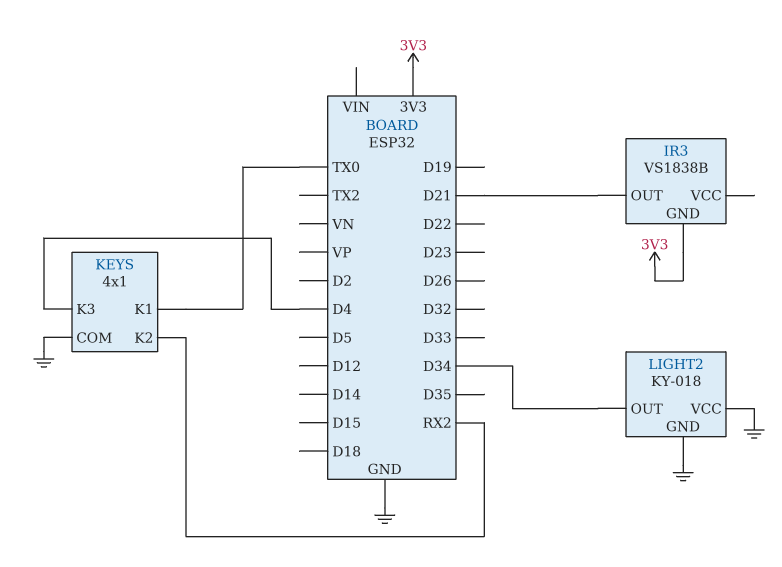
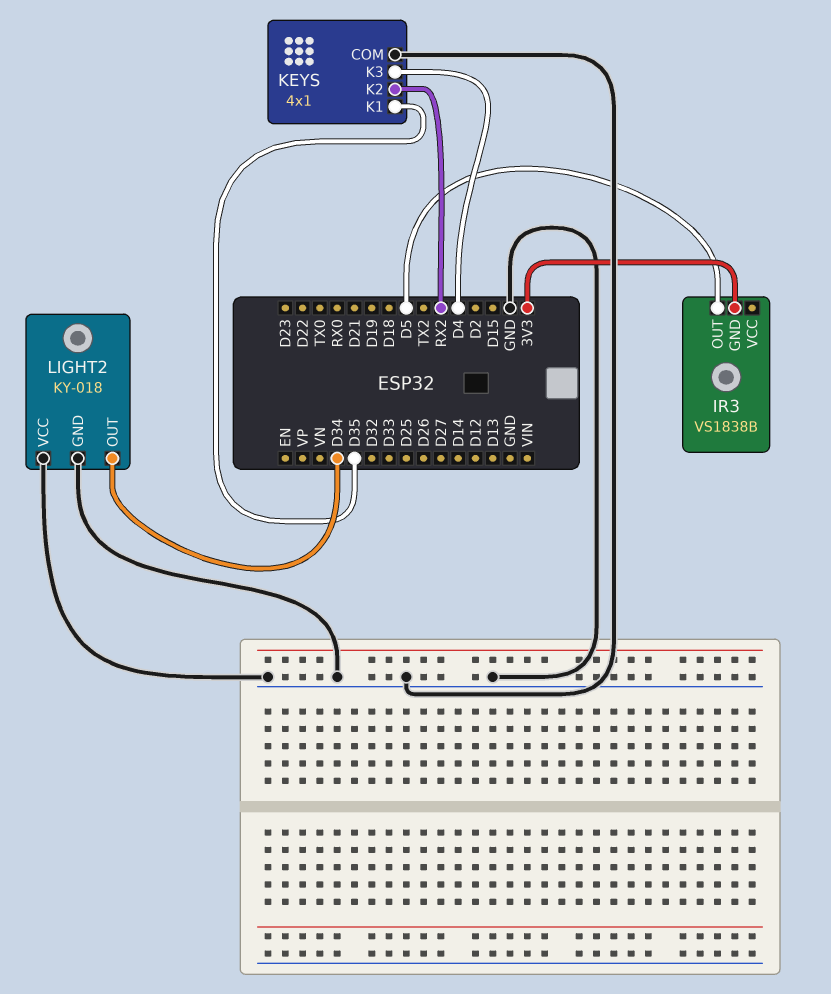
IR3 pin OUT: D21 -> D5
KEYS pin K1: TX0 -> D35

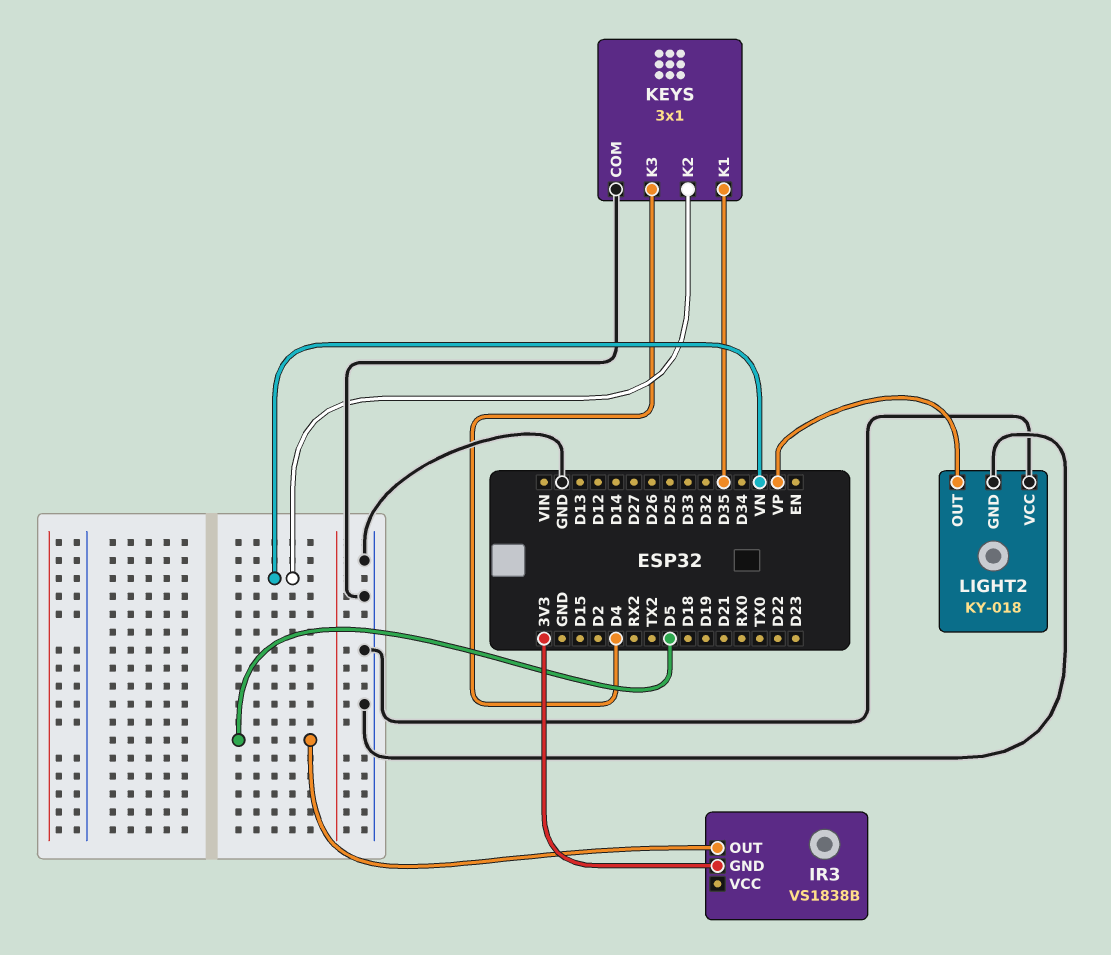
KEYS: 4x1 -> 3x1
KEYS pin K2: RX2 -> VN
LIGHT2 pin OUT: D34 -> VP

